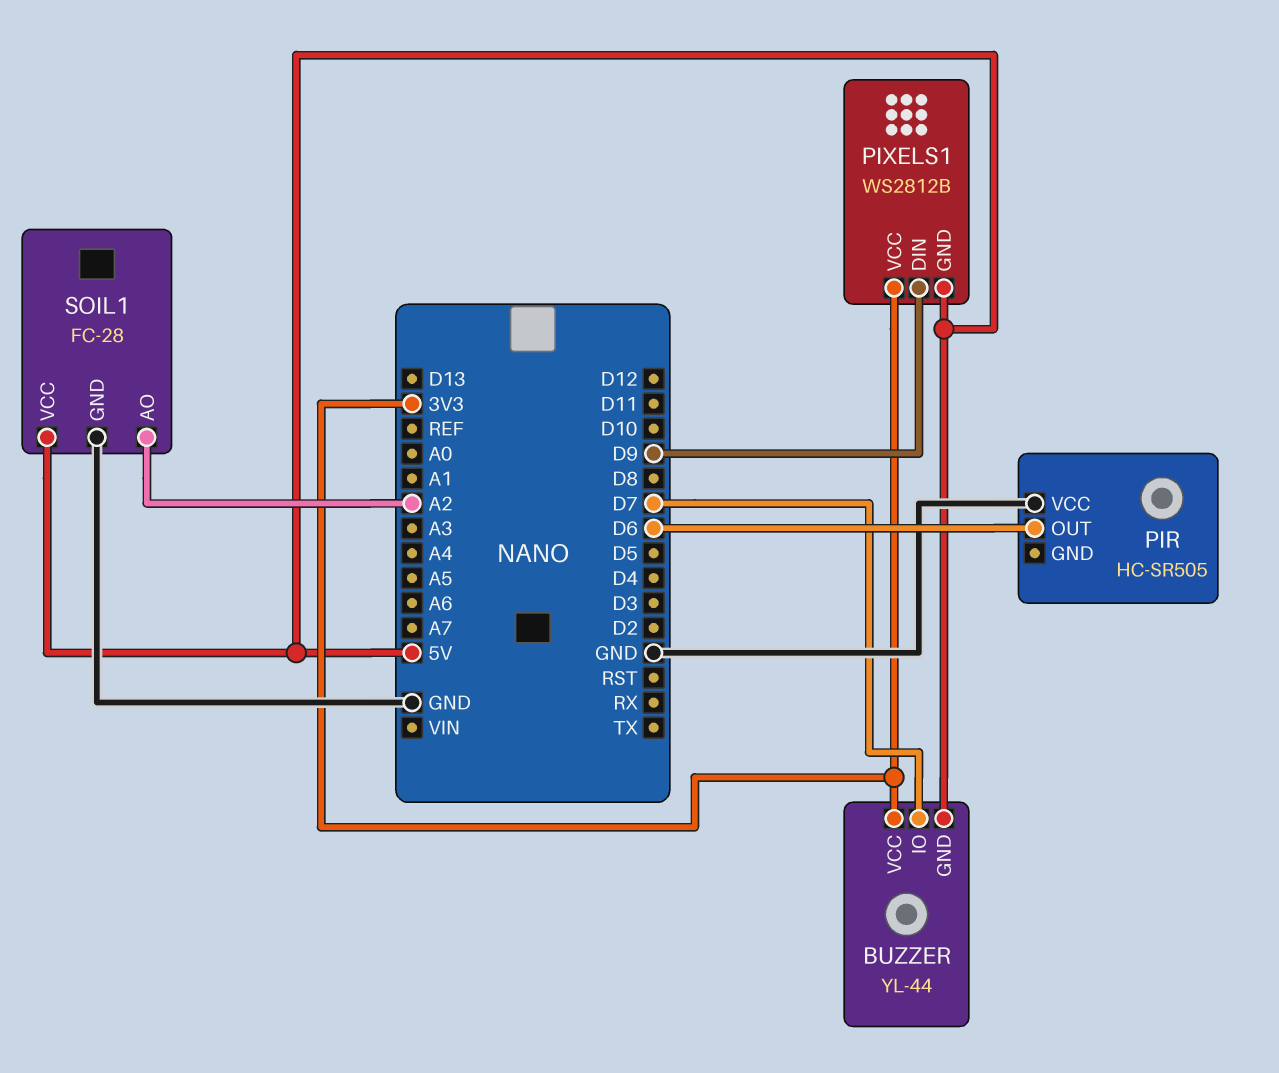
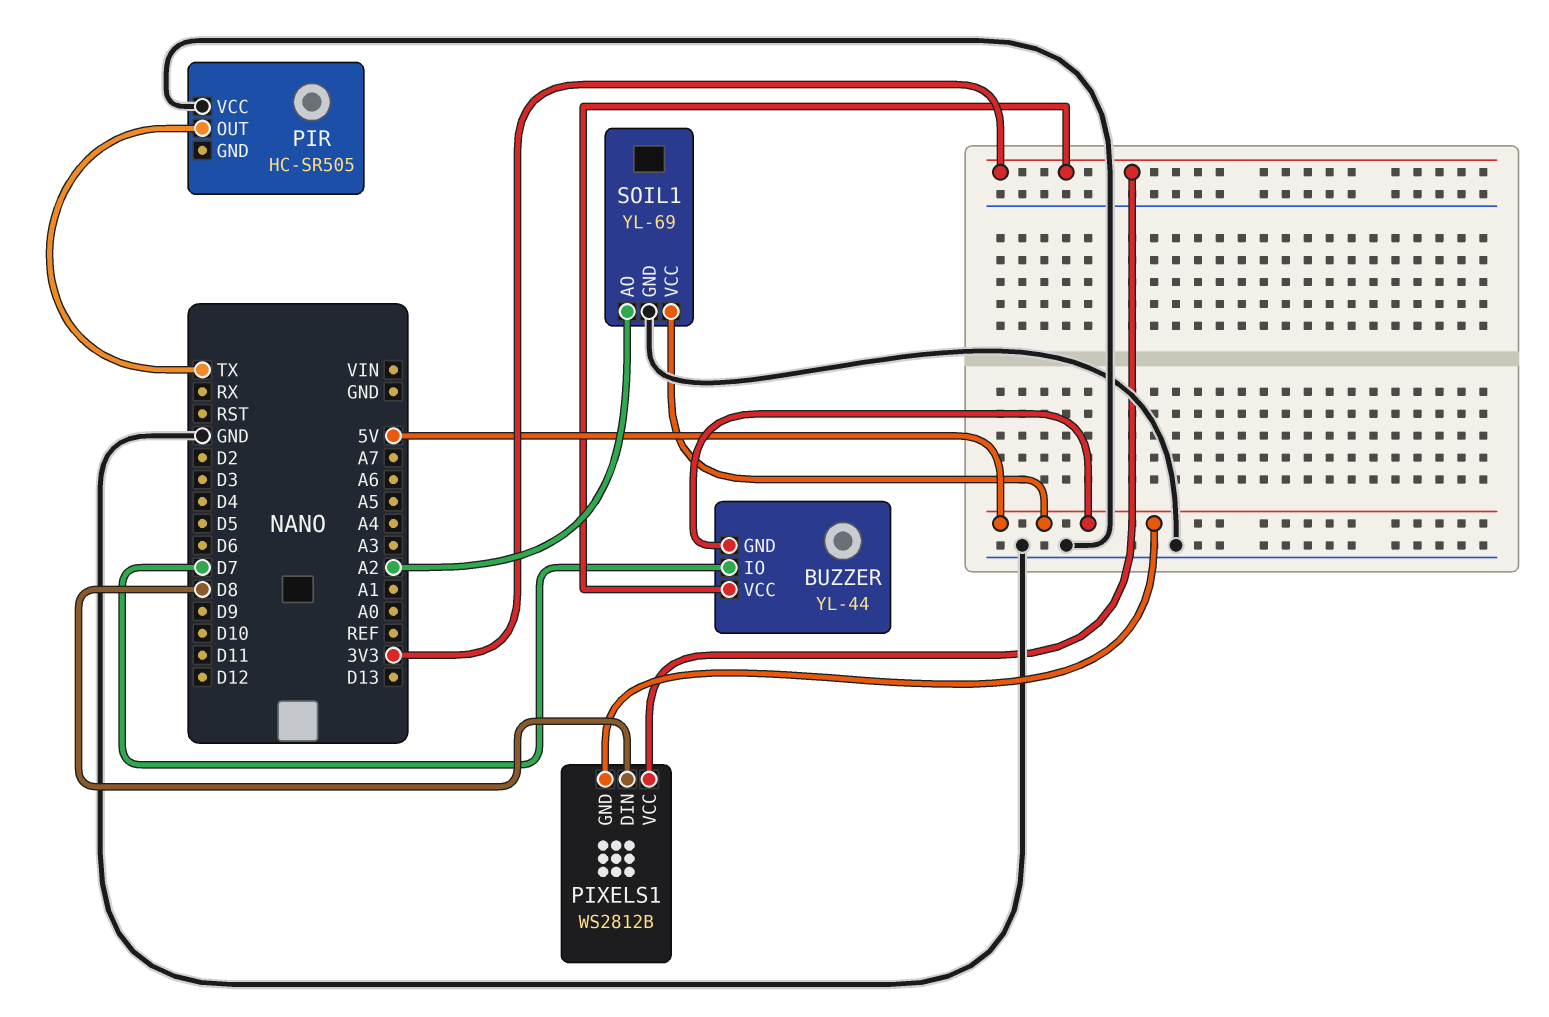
PIR pin OUT: D6 -> TX
PIXELS1 pin DIN: D9 -> D8
SOIL1: FC-28 -> YL-69

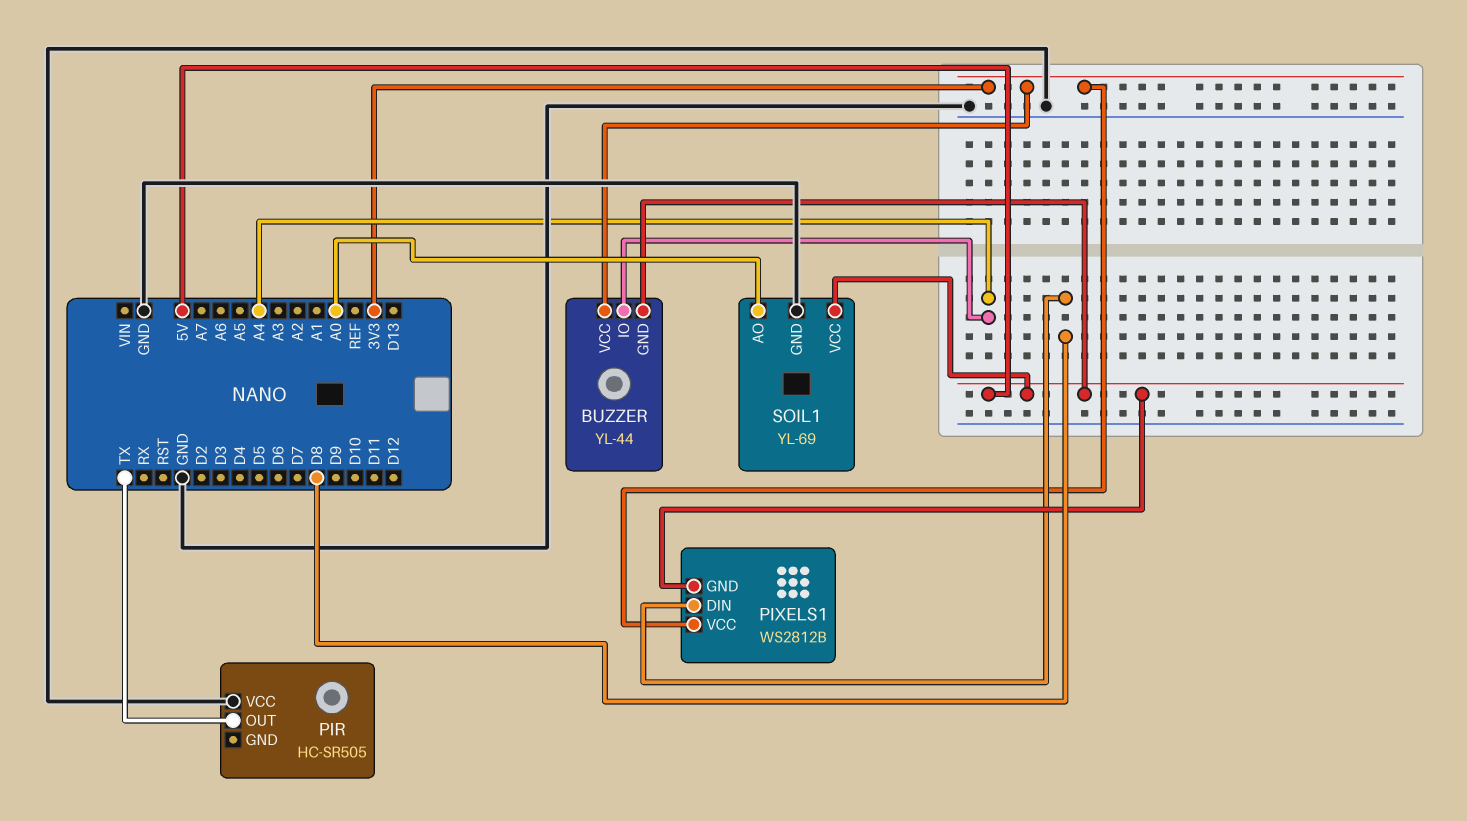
BUZZER pin IO: D7 -> A4
SOIL1 pin AO: A2 -> A0

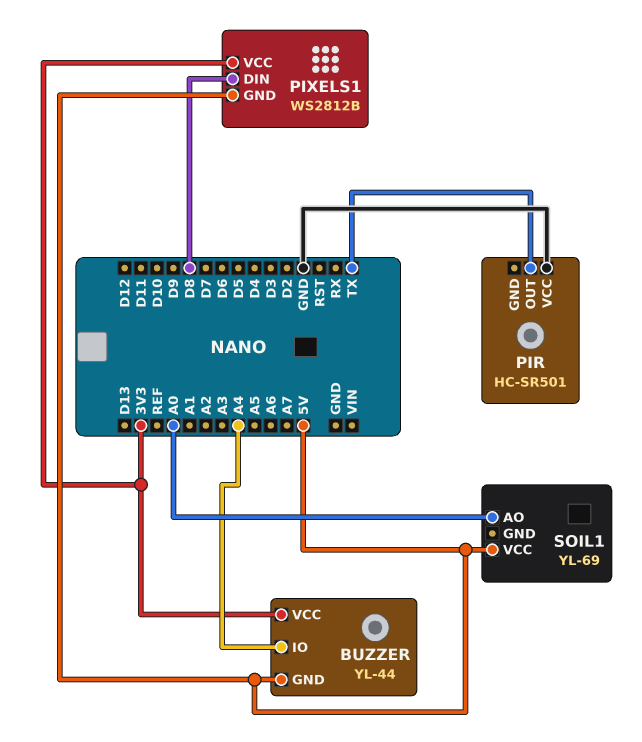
PIR: HC-SR505 -> HC-SR501
SOIL1 pin GND: GND -> none

